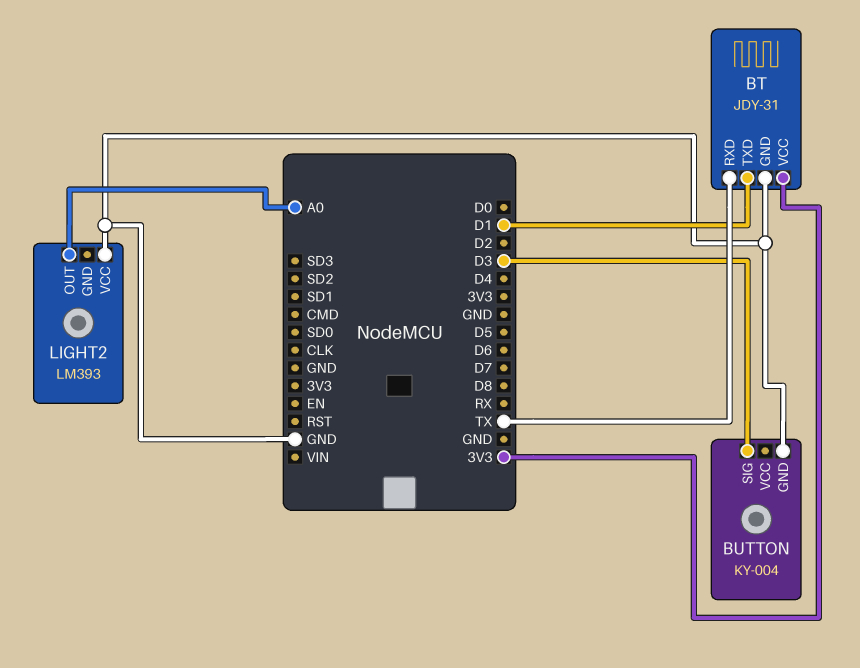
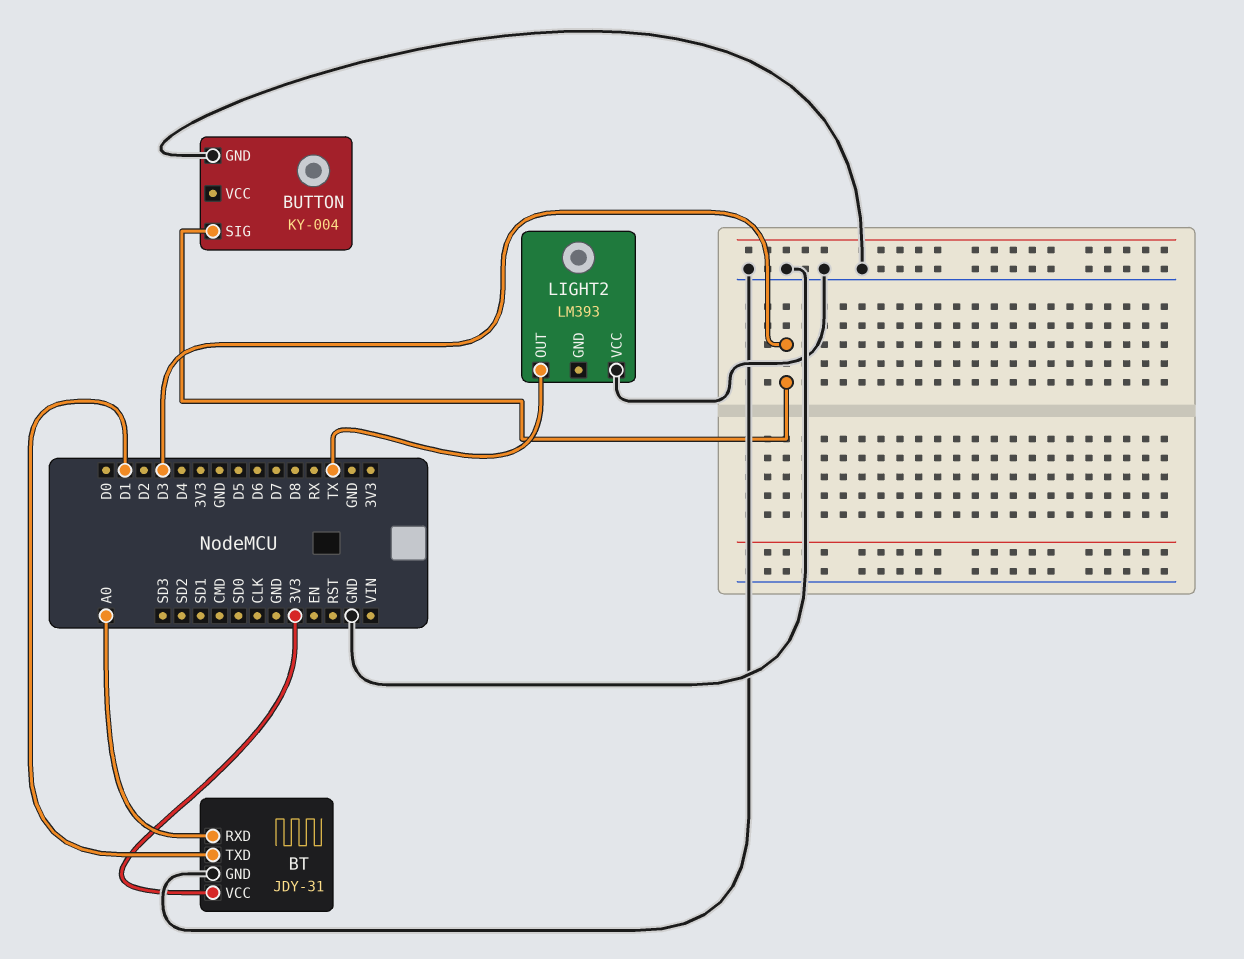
BT pin RXD: TX -> A0
LIGHT2 pin OUT: A0 -> TX

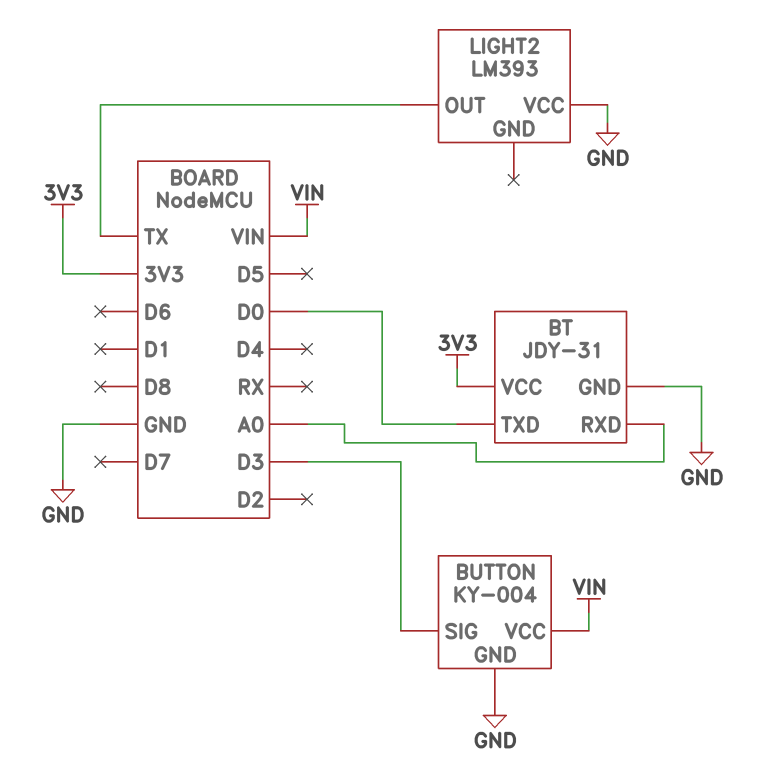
BT pin TXD: D1 -> D0
BUTTON pin VCC: none -> VIN

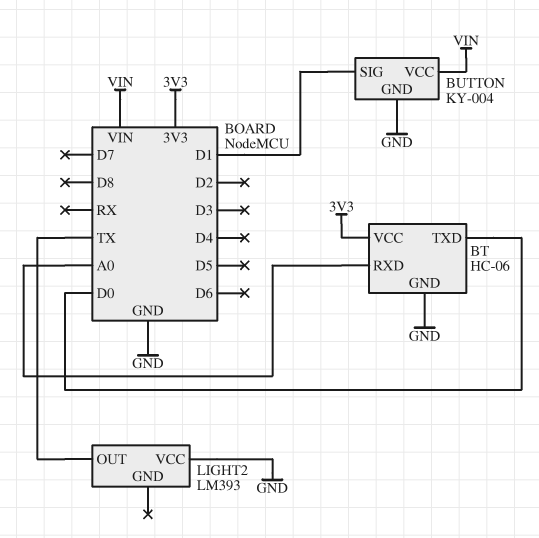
BT: JDY-31 -> HC-06
BUTTON pin SIG: D3 -> D1

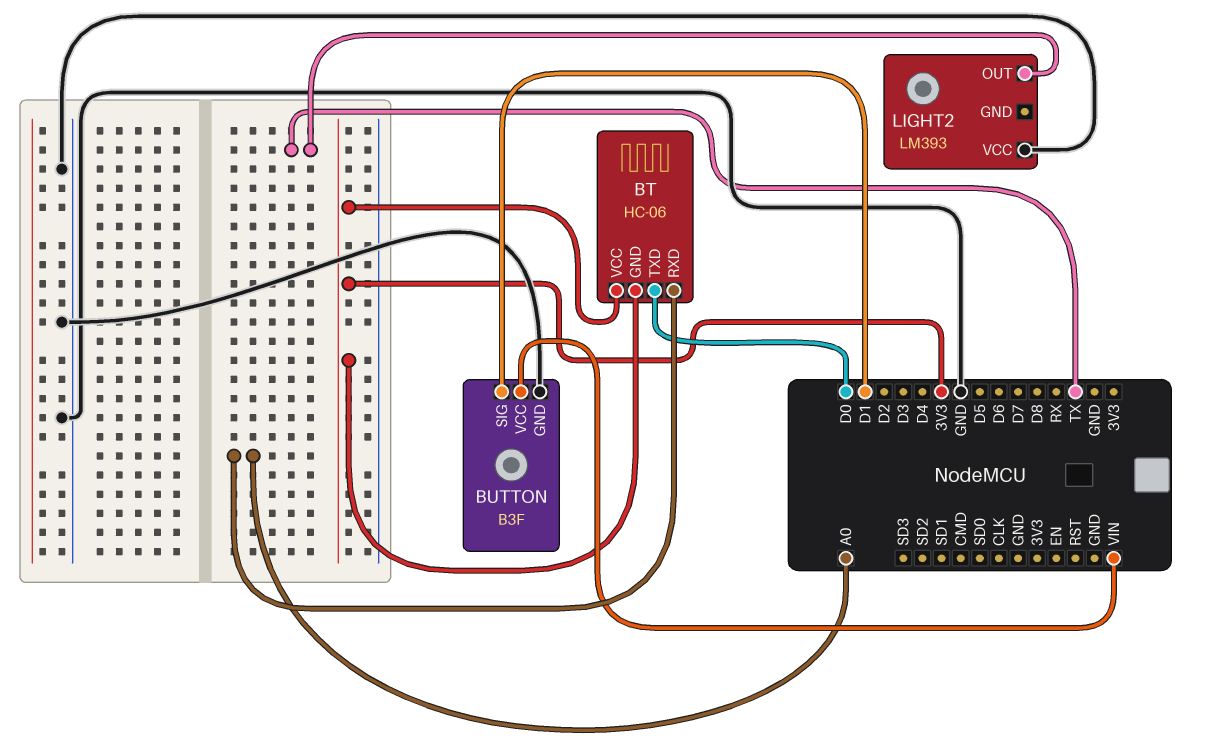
BT pin GND: GND -> 3V3
BUTTON: KY-004 -> B3F

